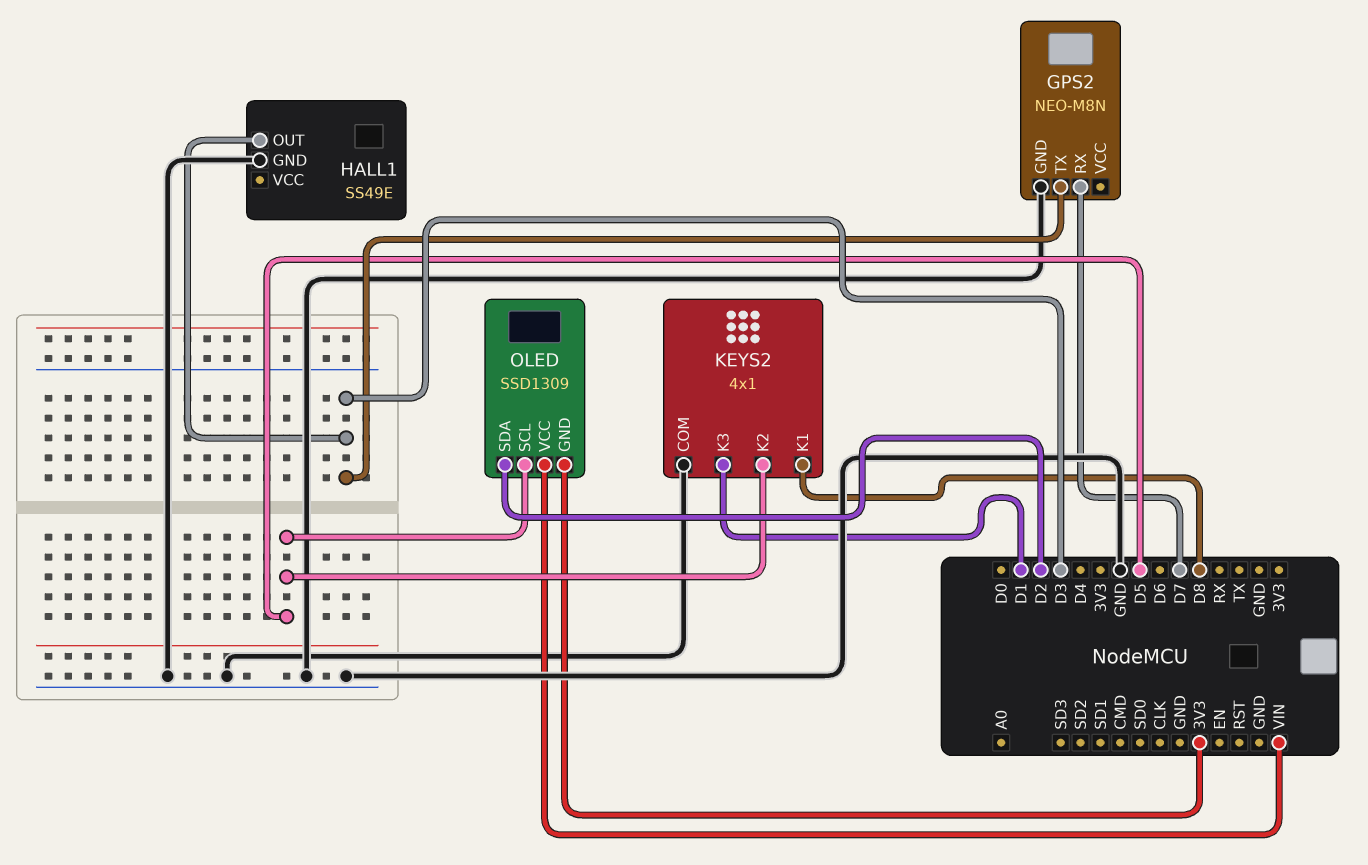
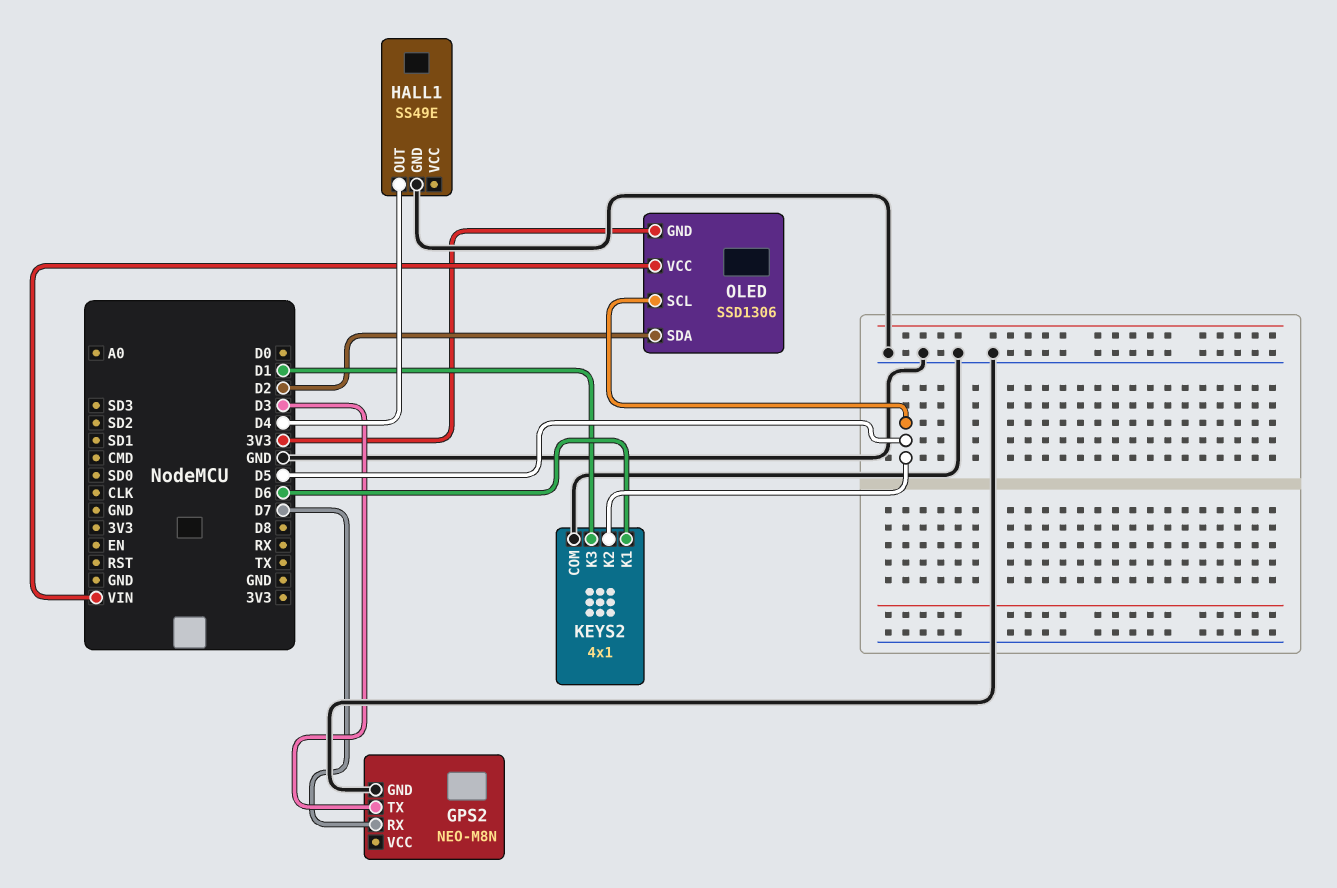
HALL1 pin OUT: D3 -> D4
KEYS2 pin K1: D8 -> D6
OLED: SSD1309 -> SSD1306

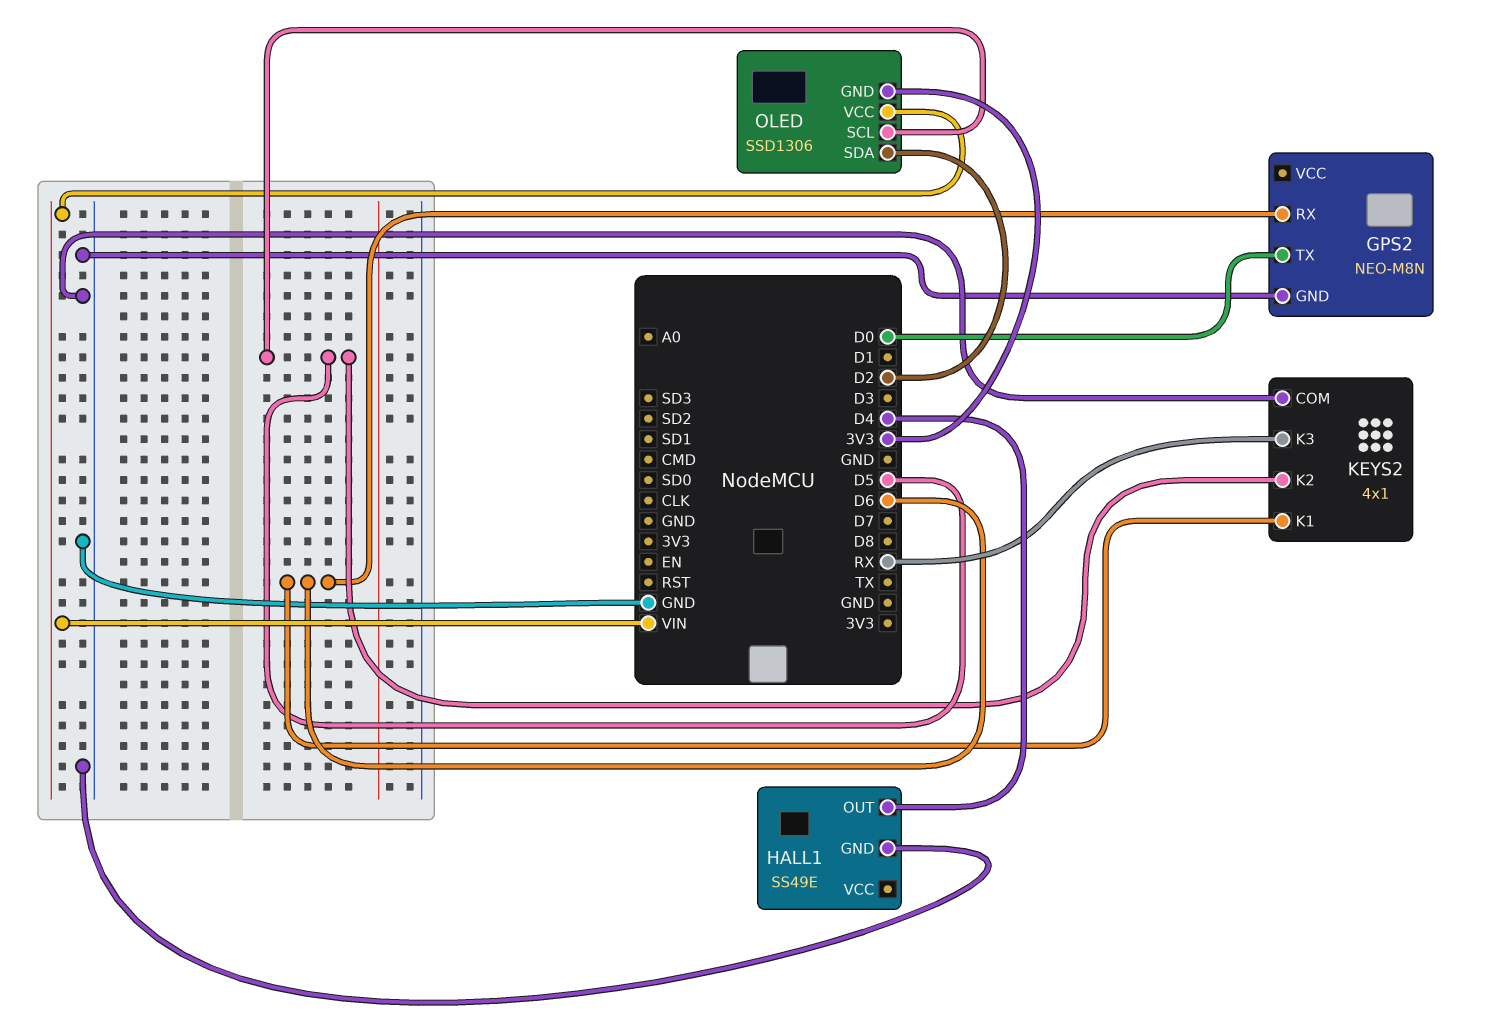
GPS2 pin RX: D7 -> D6
GPS2 pin TX: D3 -> D0
KEYS2 pin K3: D1 -> RX

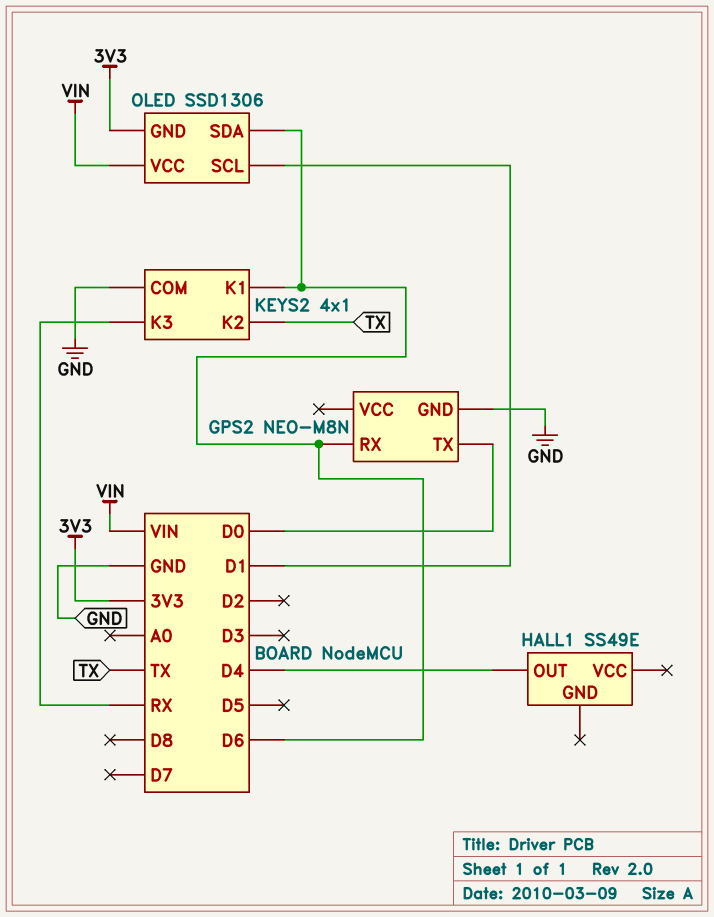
HALL1 pin GND: GND -> none
KEYS2 pin K2: D5 -> TX
OLED pin SCL: D5 -> D1
OLED pin SDA: D2 -> D6

